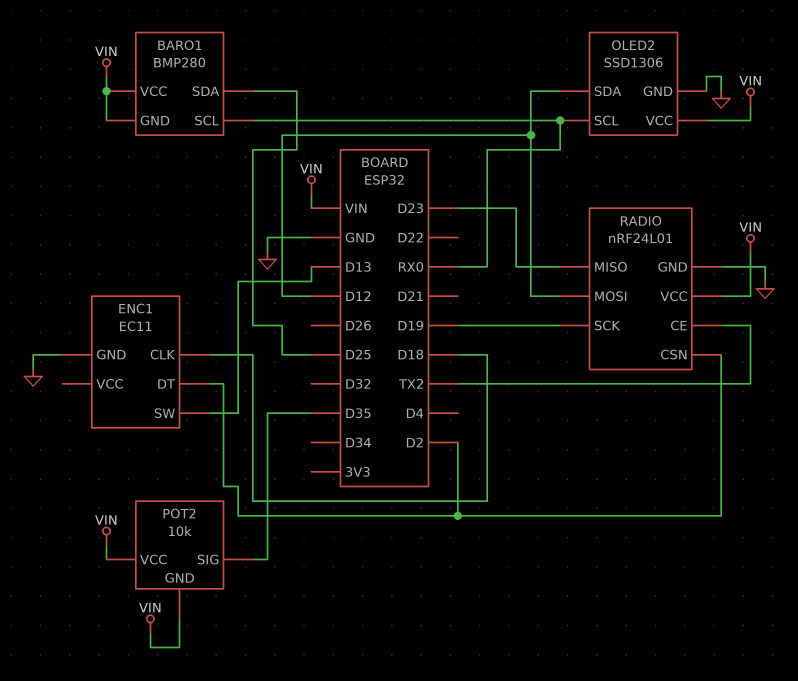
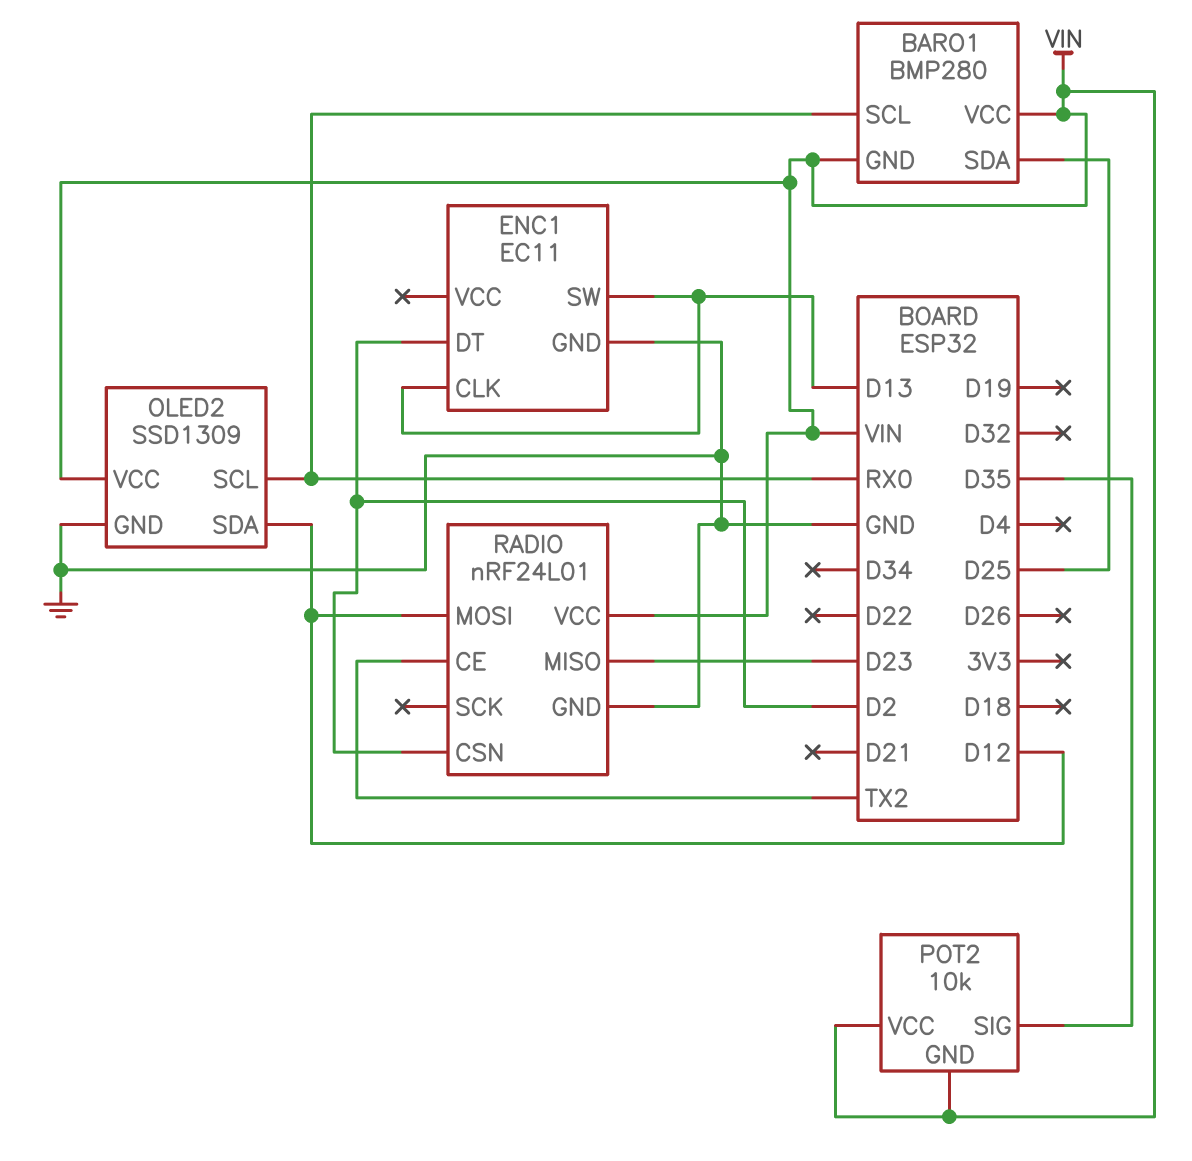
ENC1 pin CLK: D18 -> D13
OLED2: SSD1306 -> SSD1309
RADIO pin SCK: D19 -> none

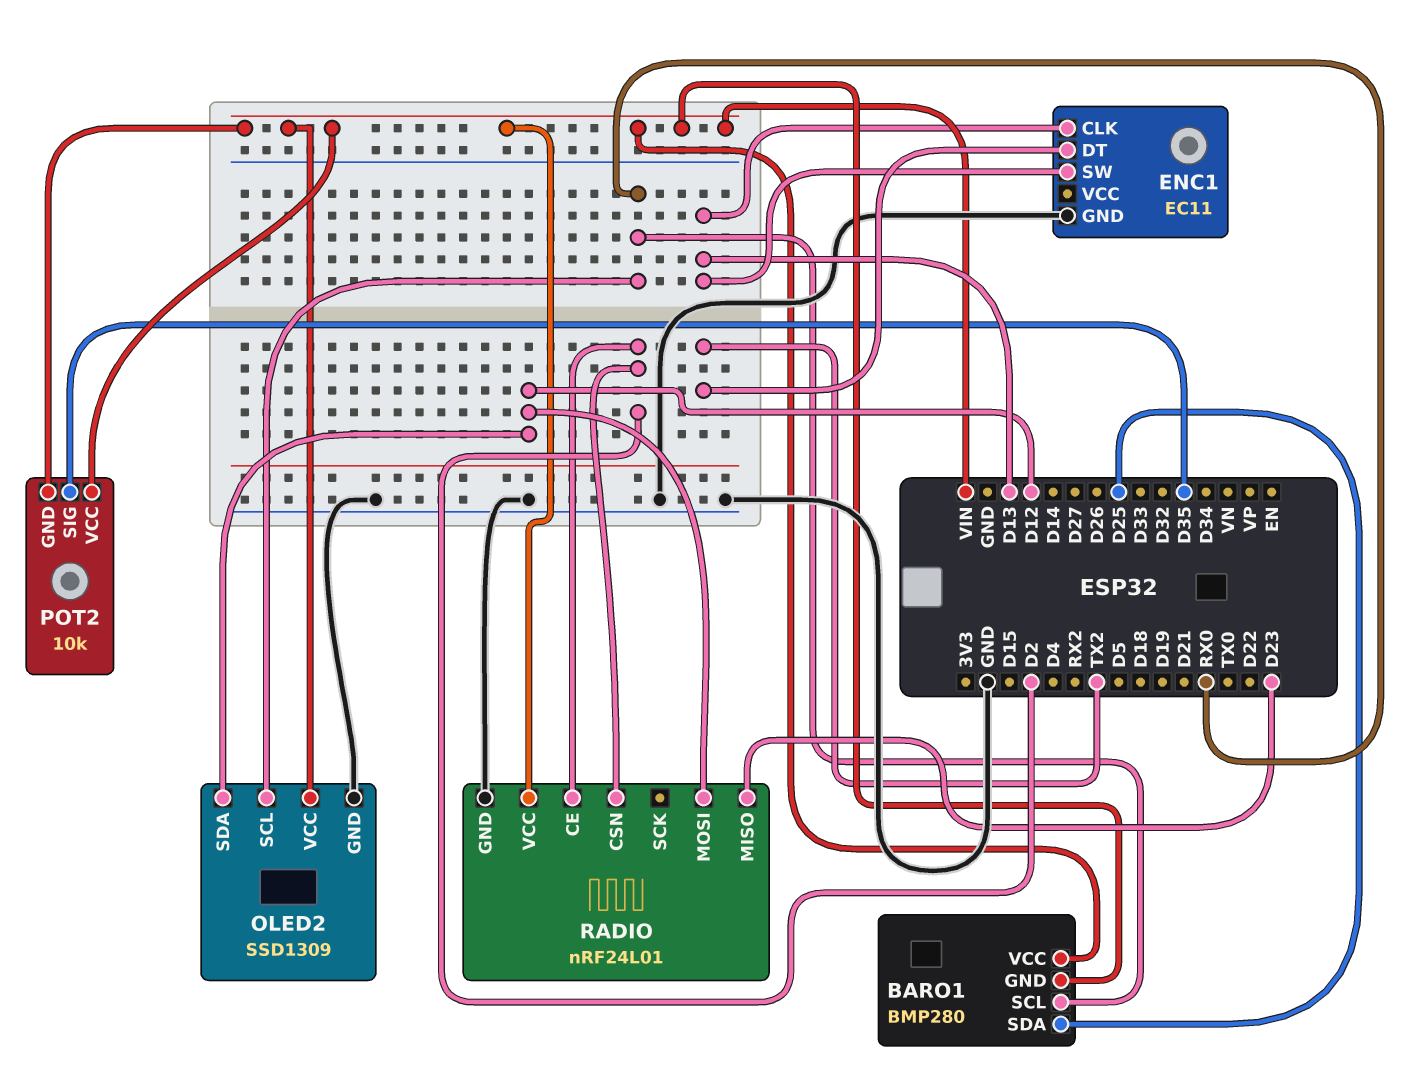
ENC1 pin DT: D2 -> TX2
RADIO pin CE: TX2 -> D2

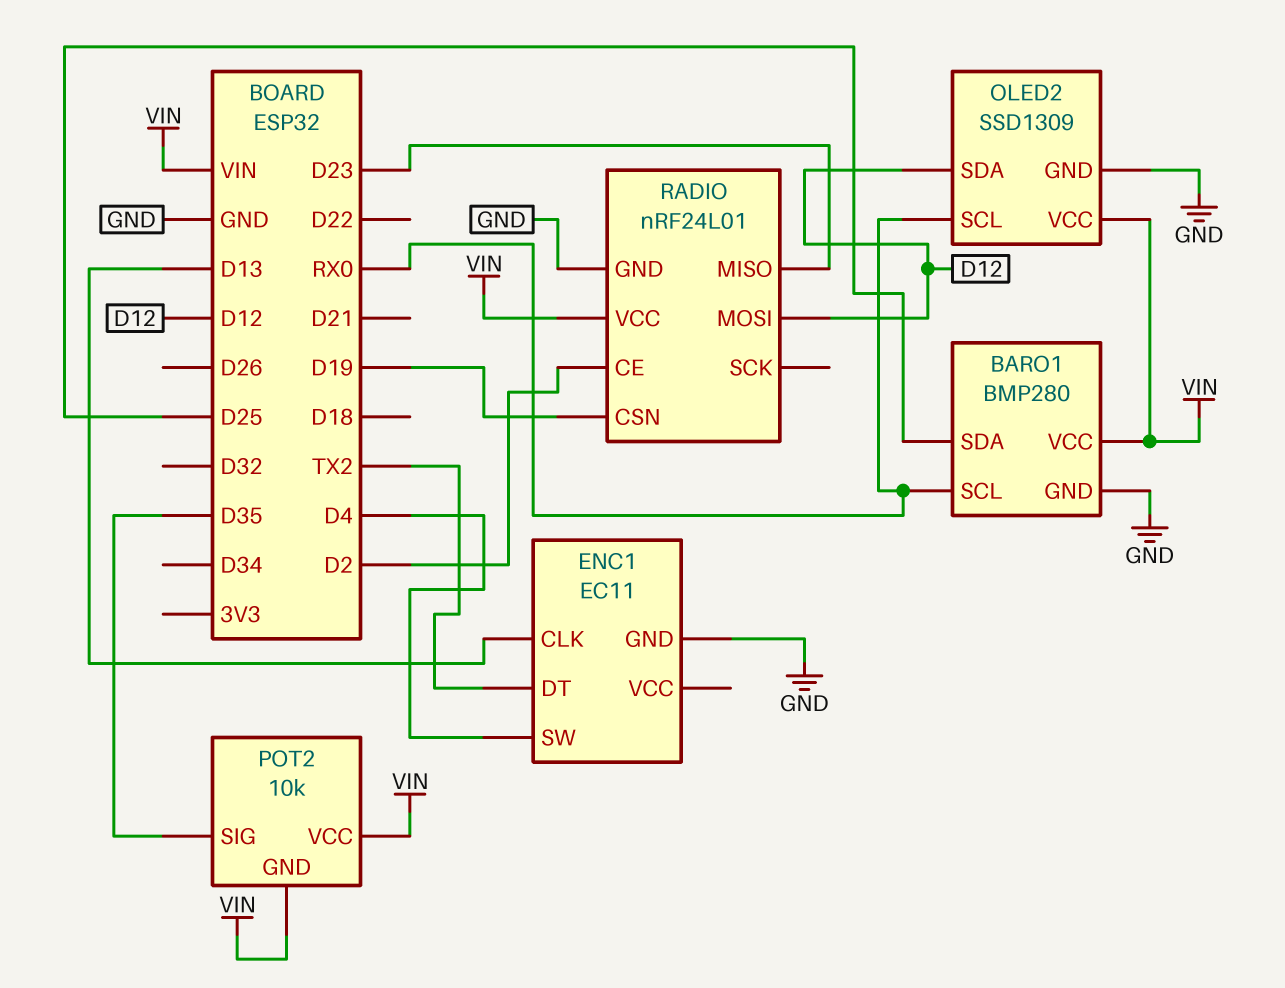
BARO1 pin GND: VIN -> GND
ENC1 pin SW: D13 -> D4
RADIO pin CSN: D2 -> D19

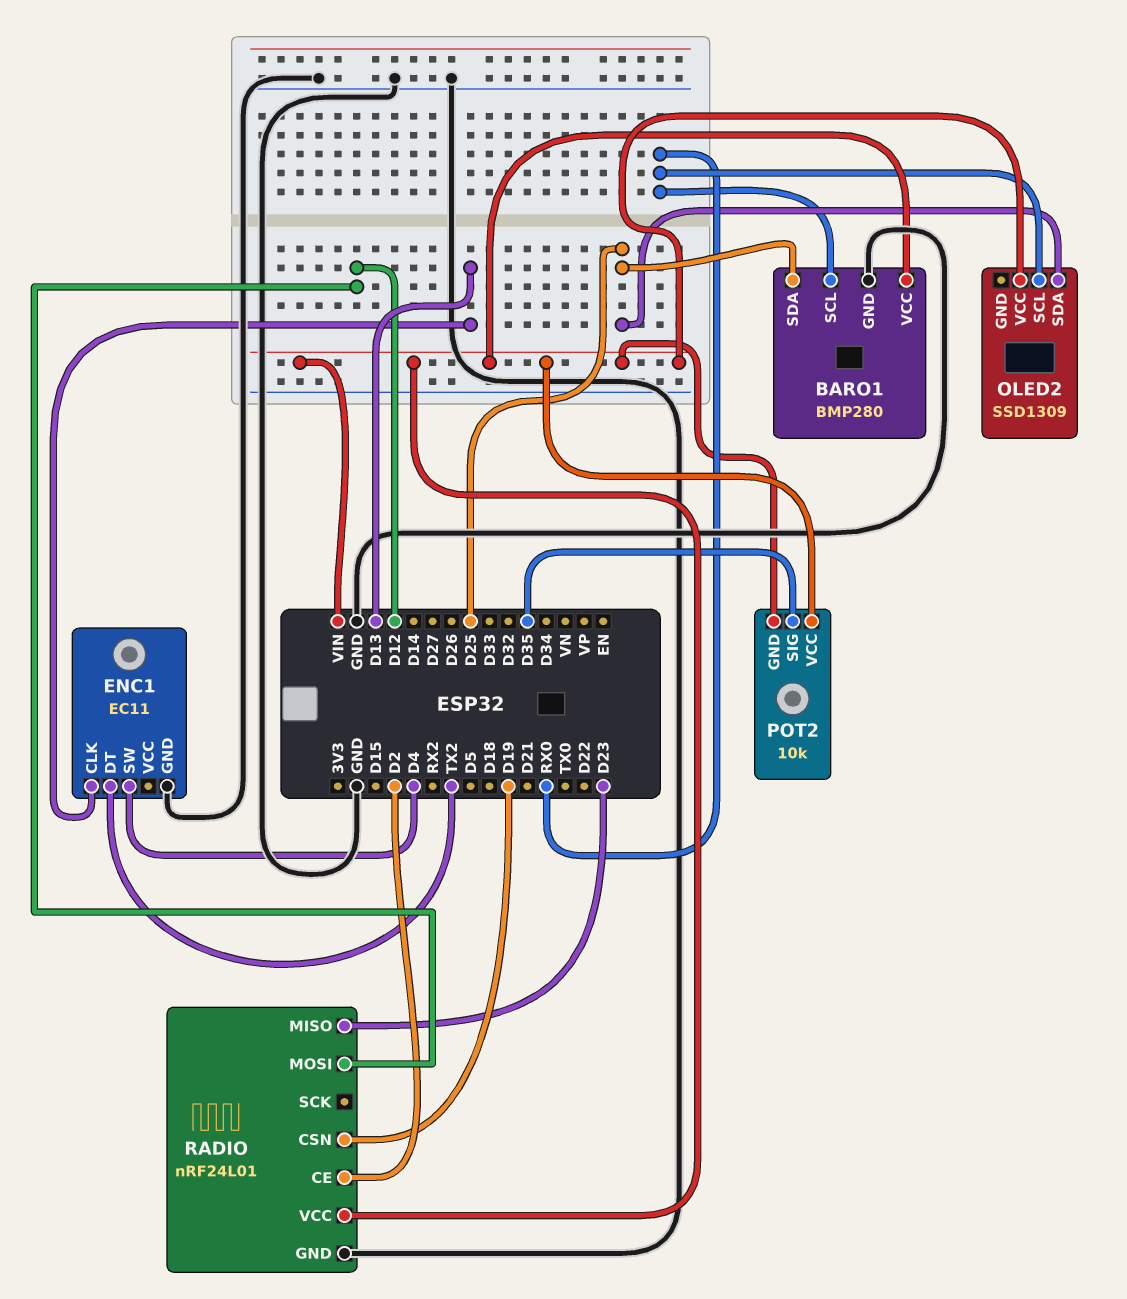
OLED2 pin GND: GND -> none
OLED2 pin SDA: D12 -> D25

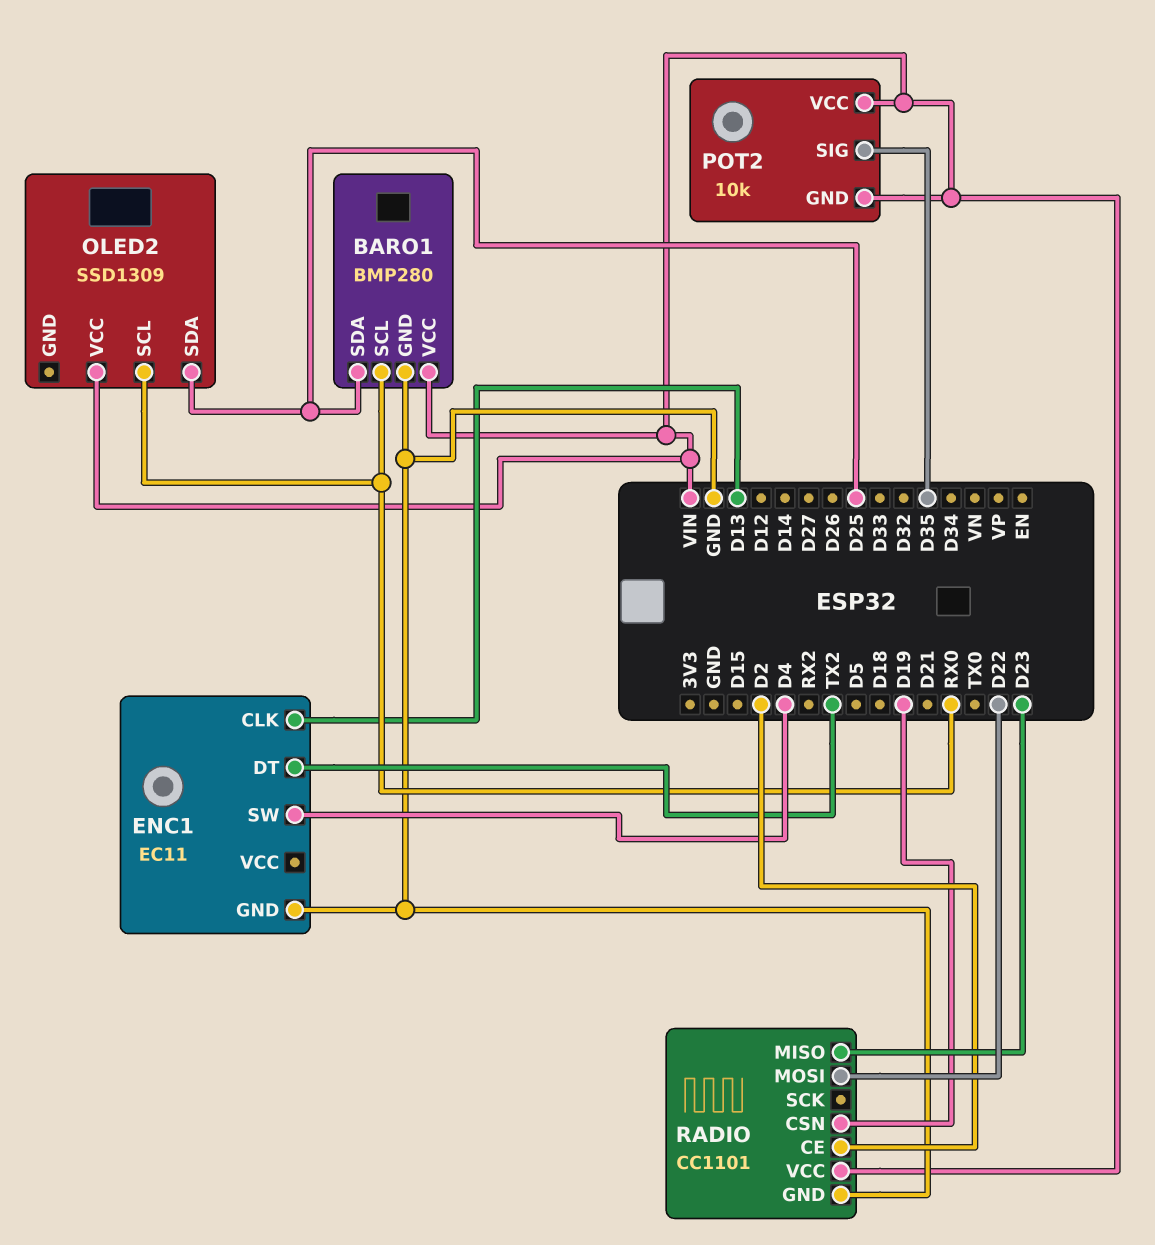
RADIO: nRF24L01 -> CC1101
RADIO pin MOSI: D12 -> D22

